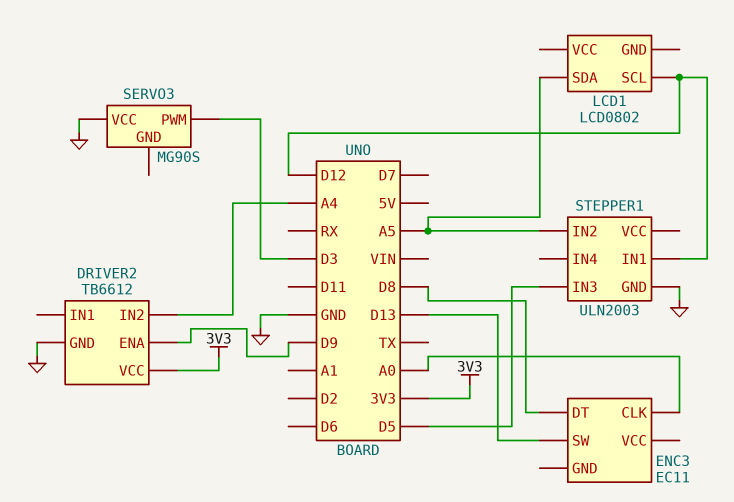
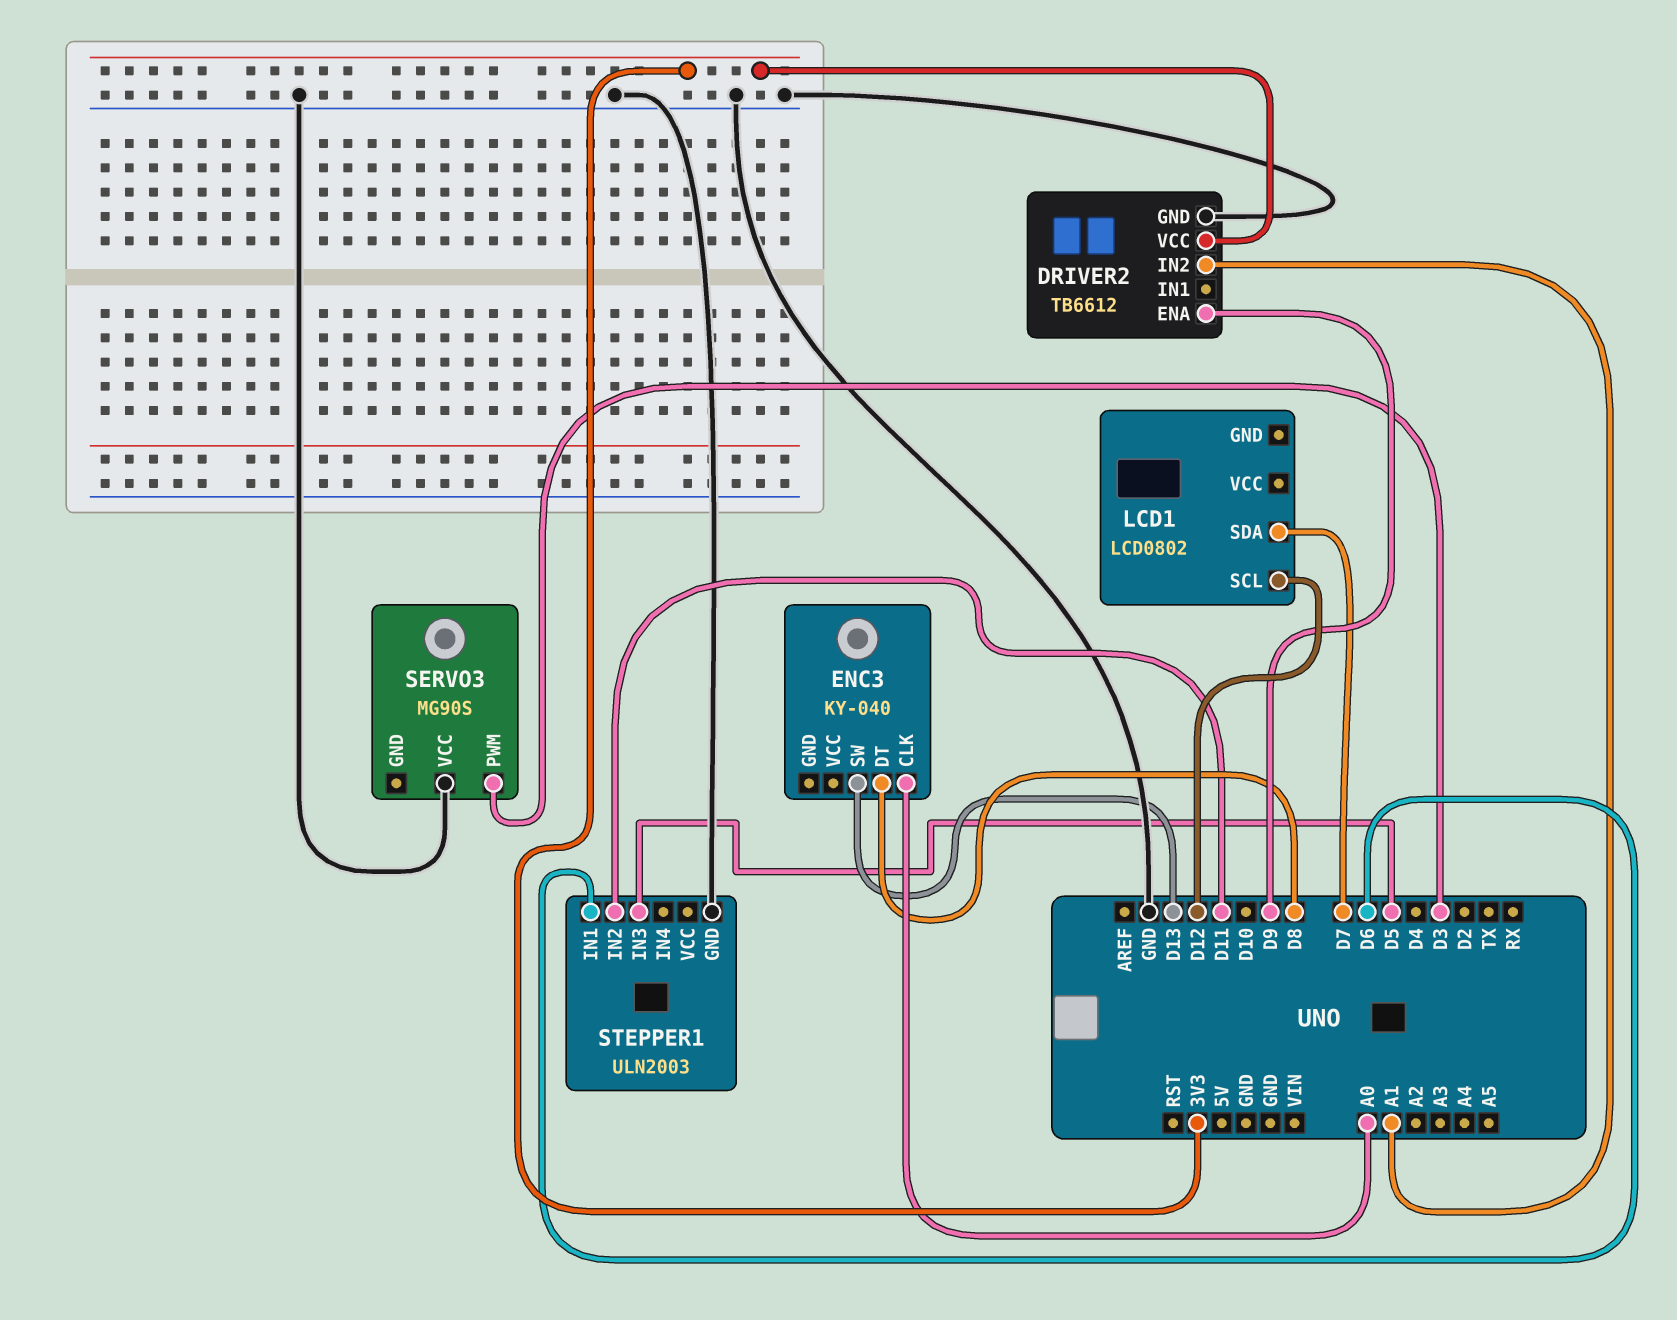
DRIVER2 pin IN2: A4 -> A1
ENC3: EC11 -> KY-040
LCD1 pin SDA: A5 -> D7
STEPPER1 pin IN1: D12 -> D6
STEPPER1 pin IN2: A5 -> D11

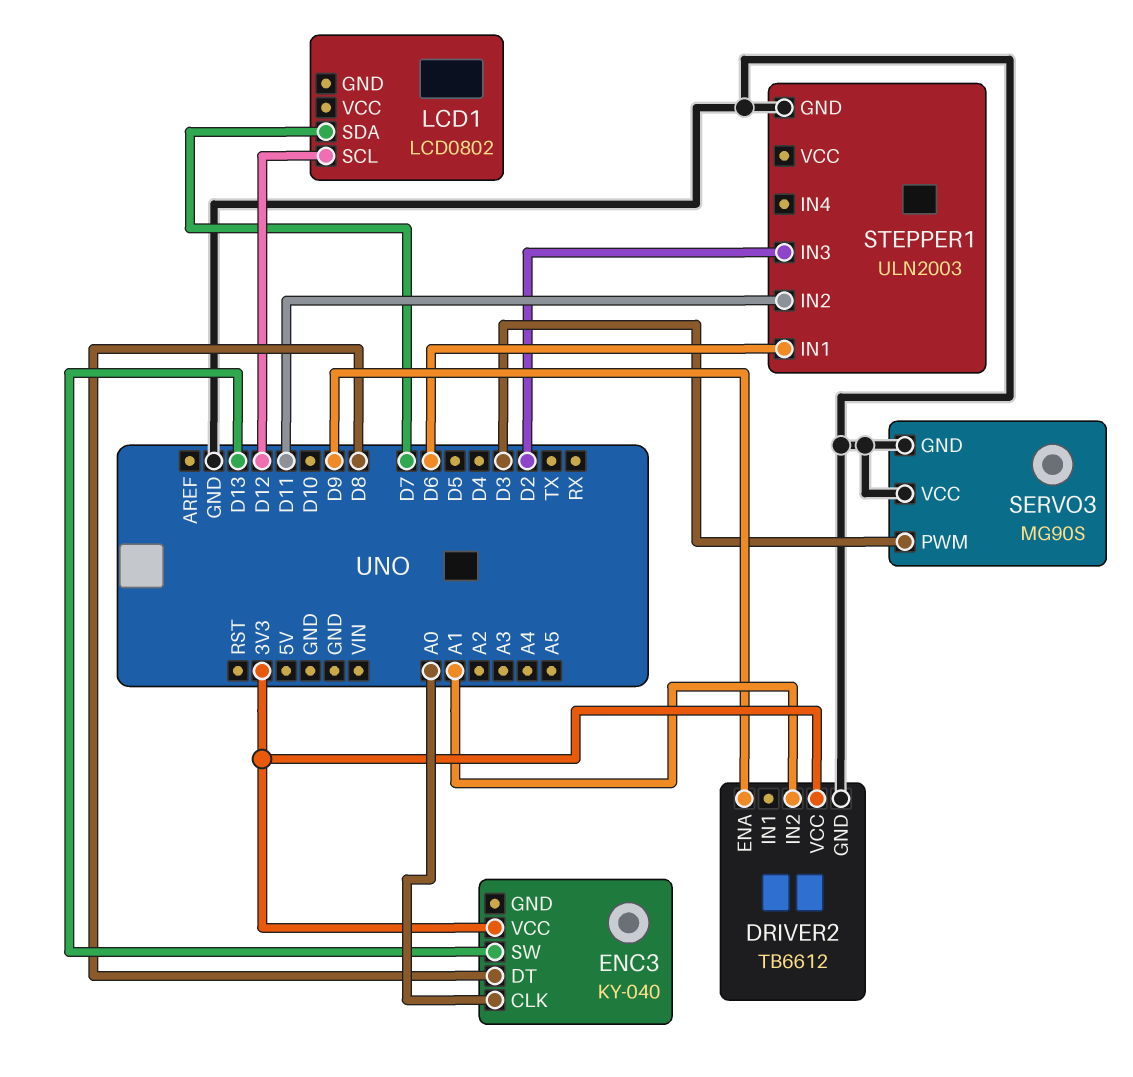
ENC3 pin VCC: none -> 3V3
SERVO3 pin GND: none -> GND
STEPPER1 pin IN3: D5 -> D2

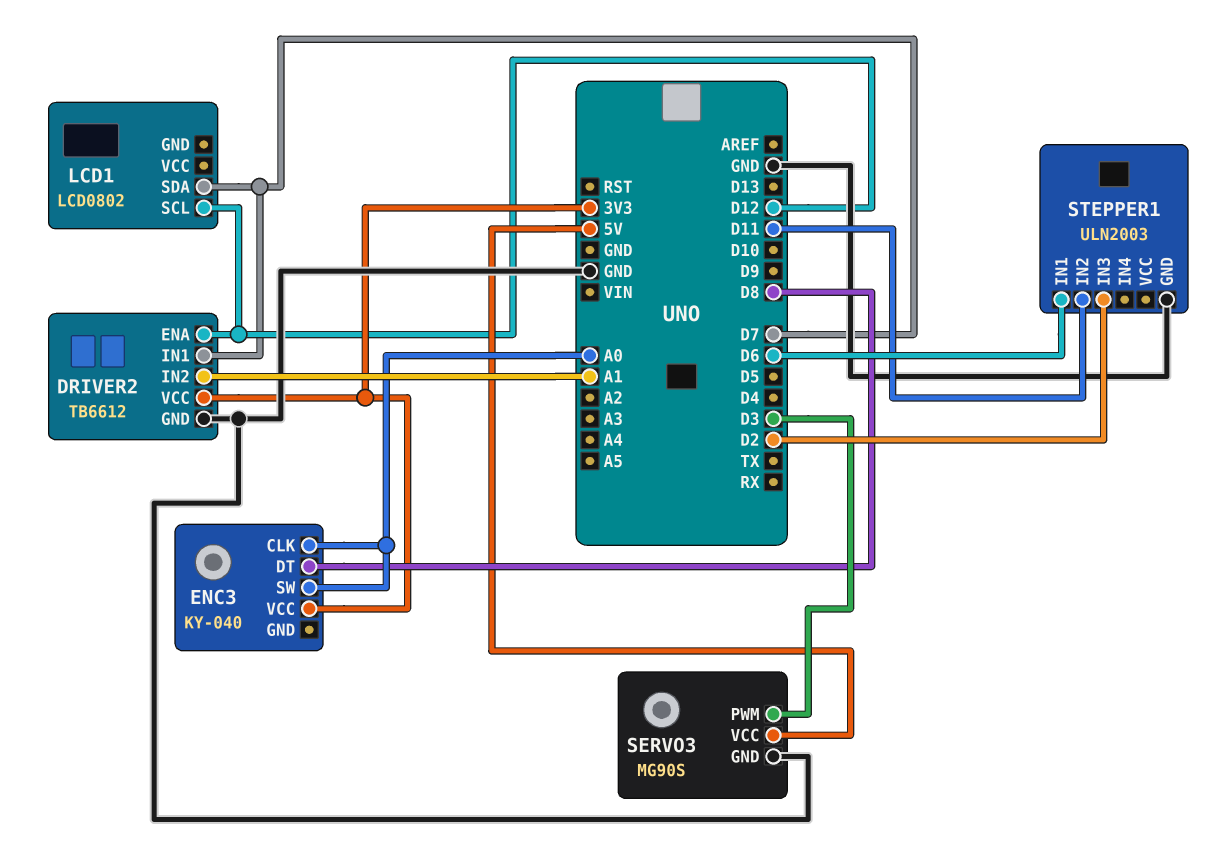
DRIVER2 pin ENA: D9 -> D12
DRIVER2 pin IN1: none -> D7
ENC3 pin SW: D13 -> A0
SERVO3 pin VCC: GND -> 5V

